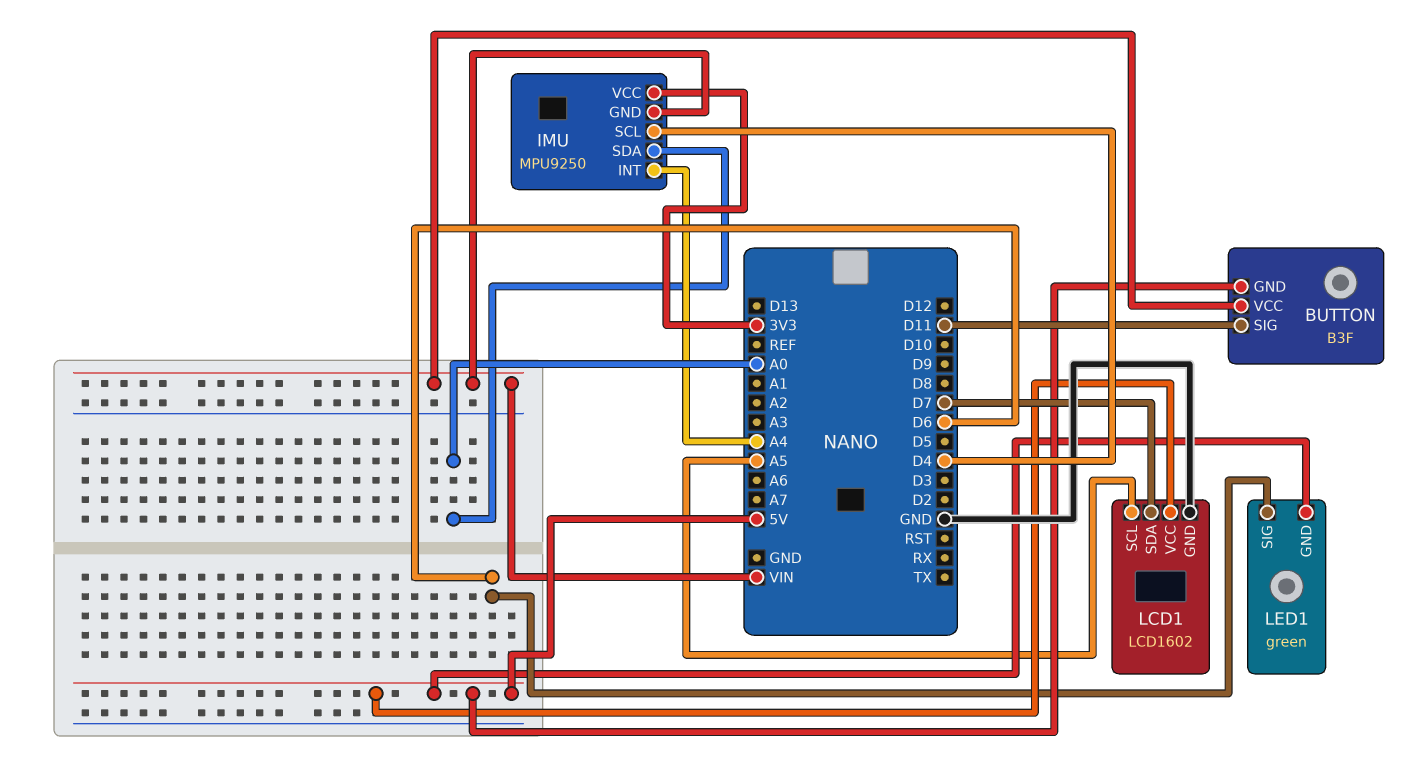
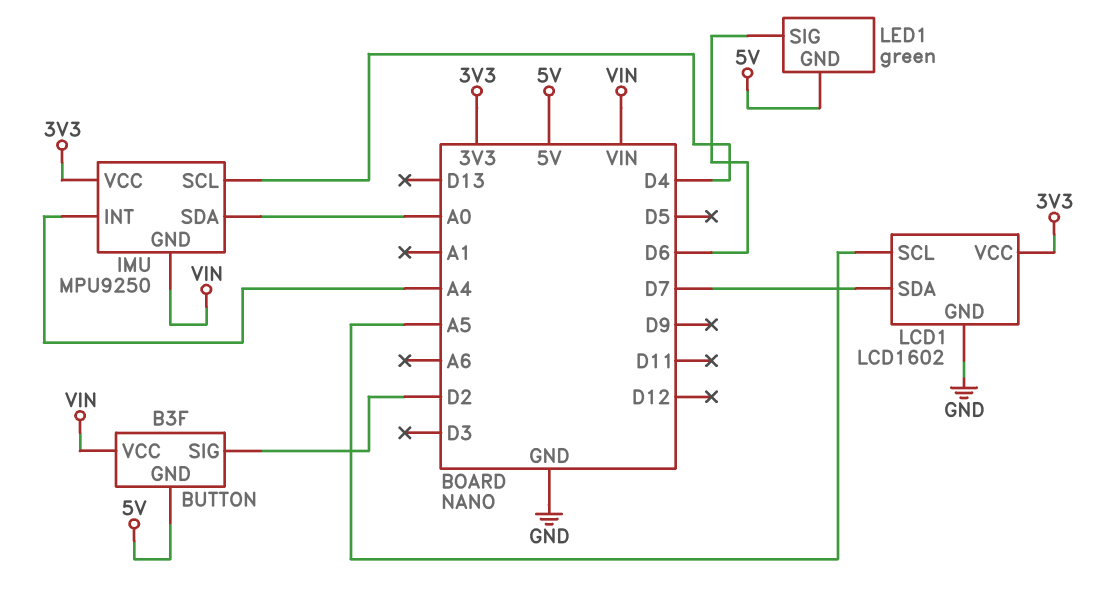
BUTTON pin SIG: D11 -> D2
LCD1 pin VCC: 5V -> 3V3

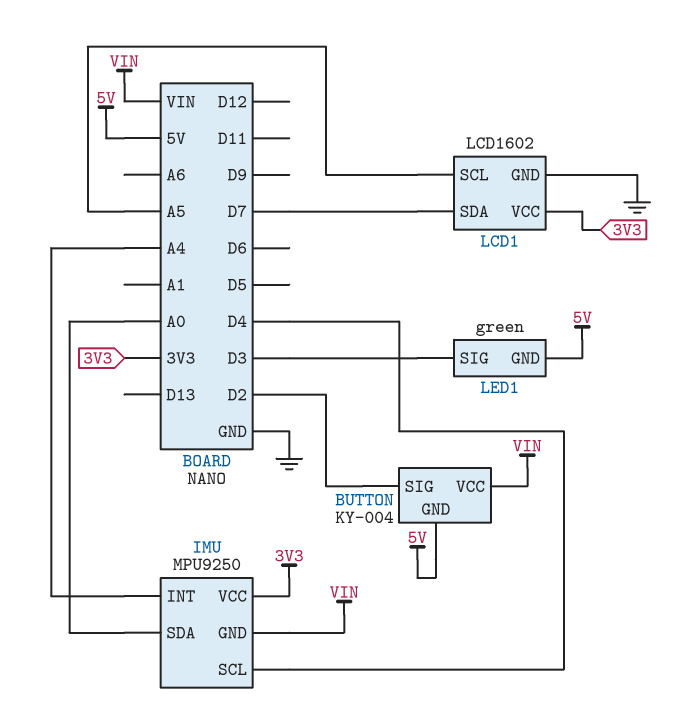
BUTTON: B3F -> KY-004
LED1 pin SIG: D6 -> D3

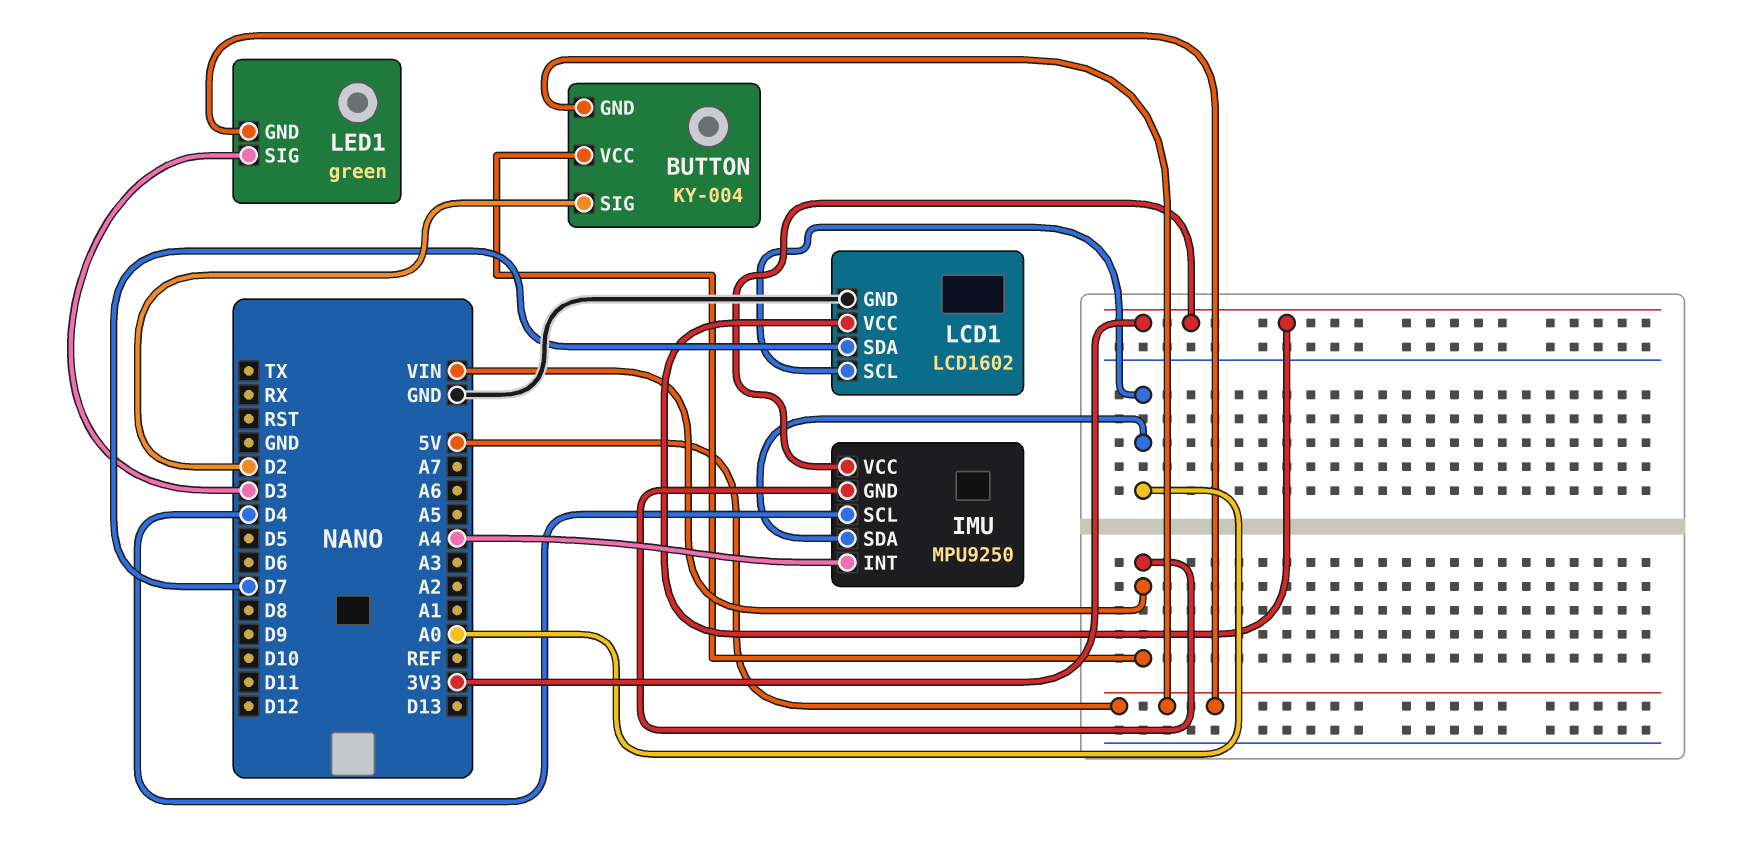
LCD1 pin SCL: A5 -> A0

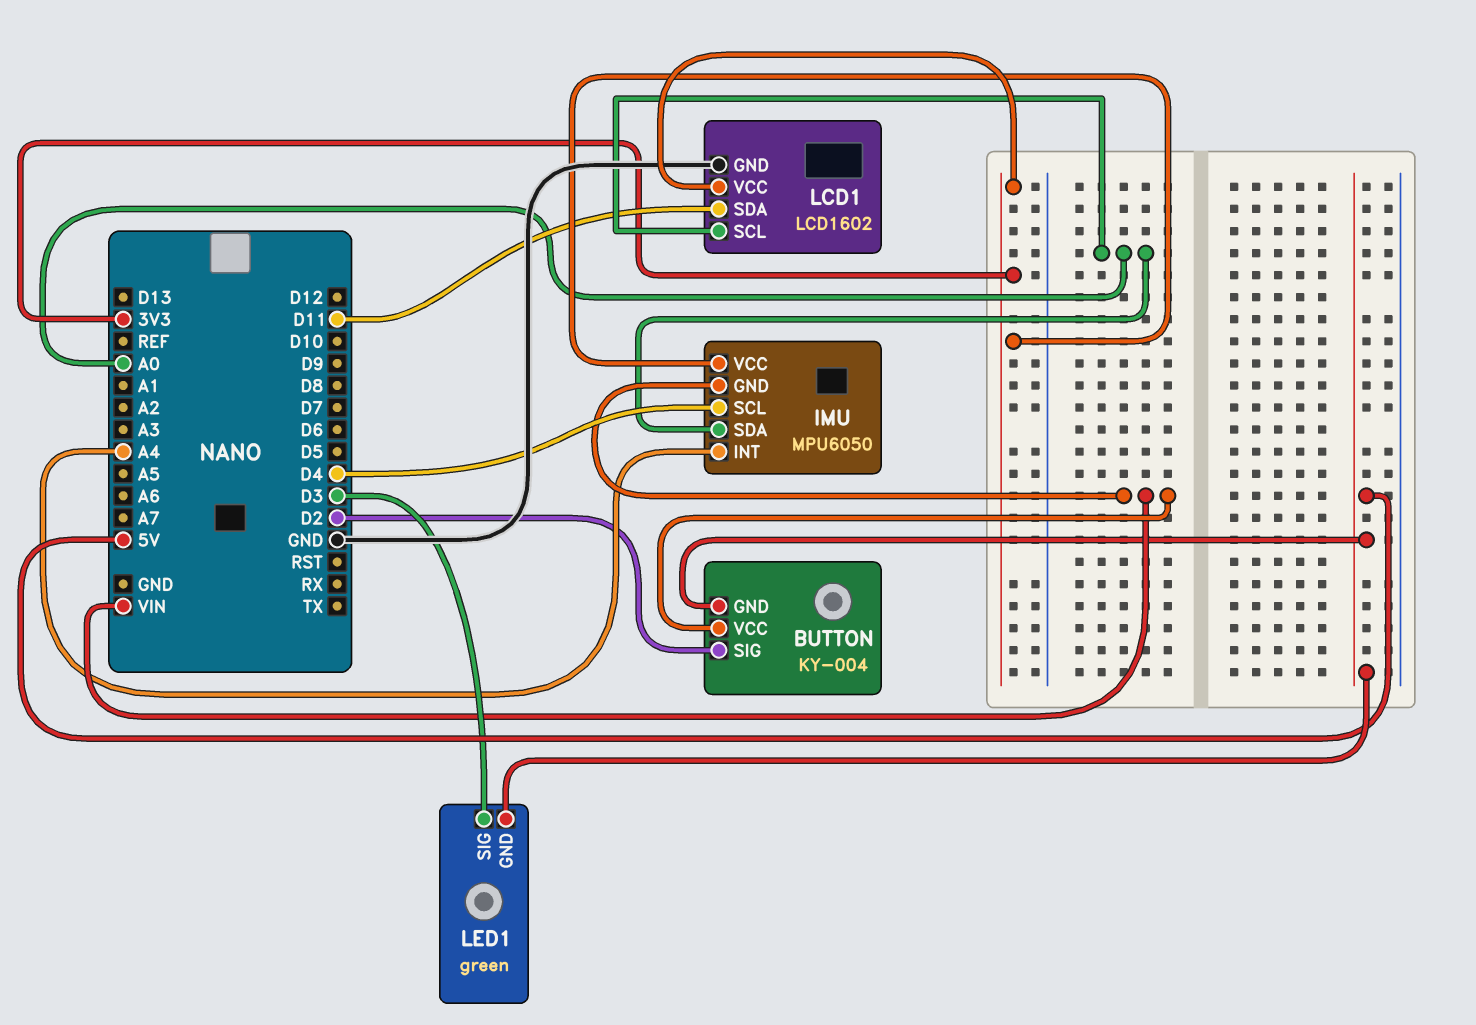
IMU: MPU9250 -> MPU6050
LCD1 pin SDA: D7 -> D11

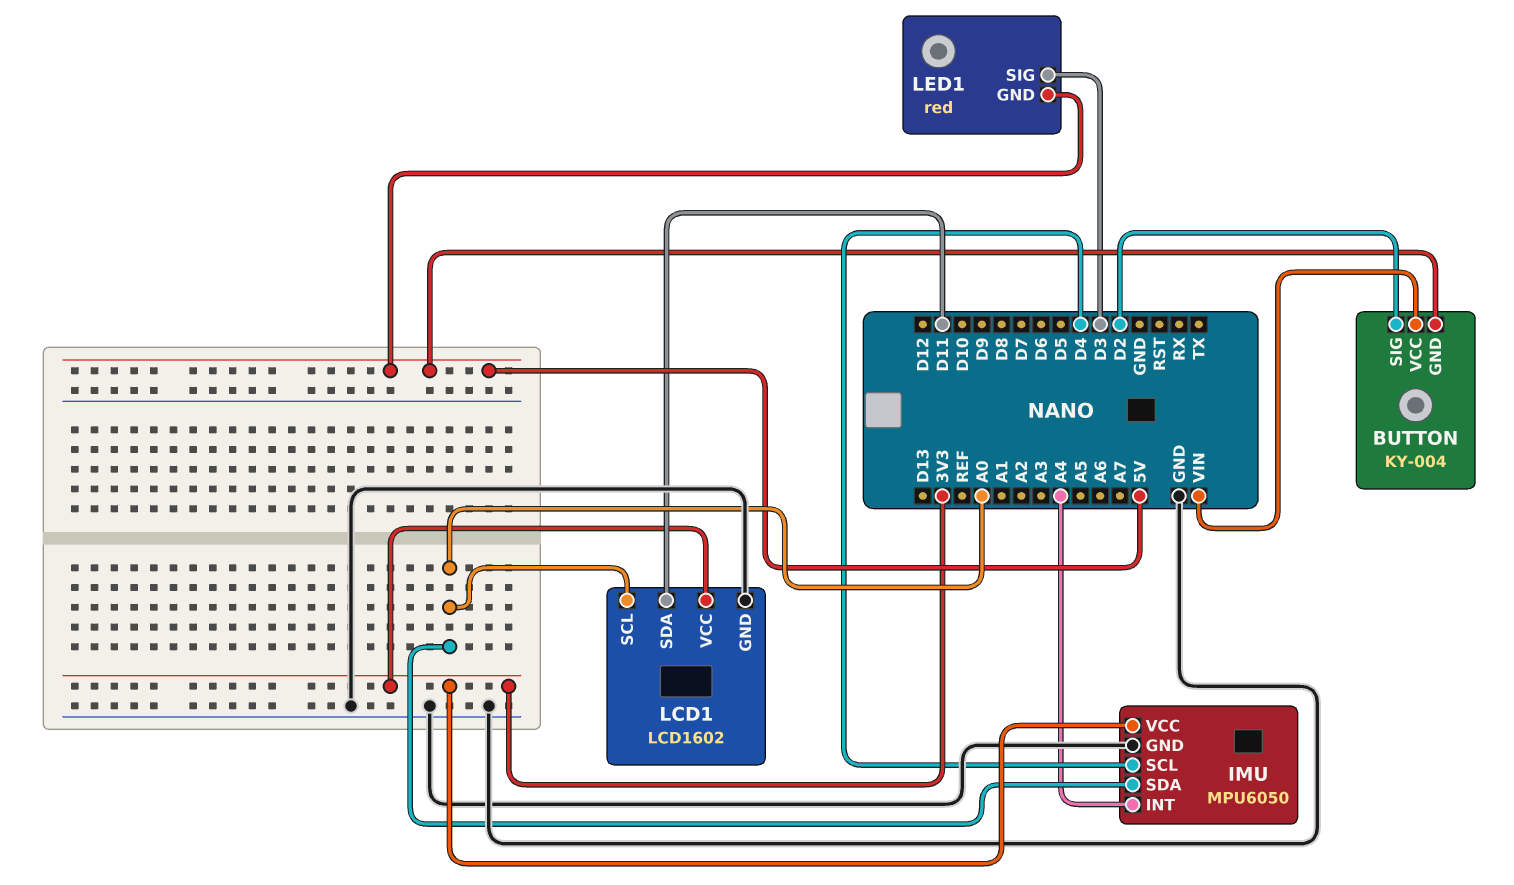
IMU pin GND: VIN -> GND
LED1: green -> red

